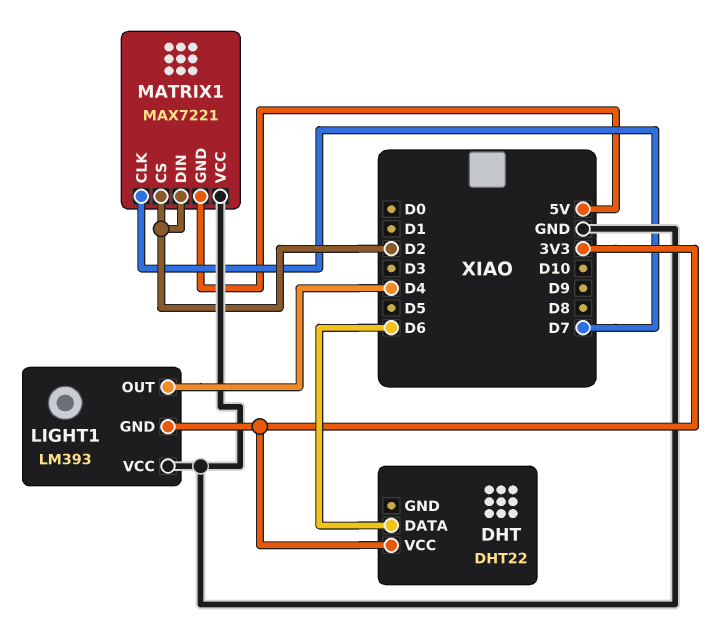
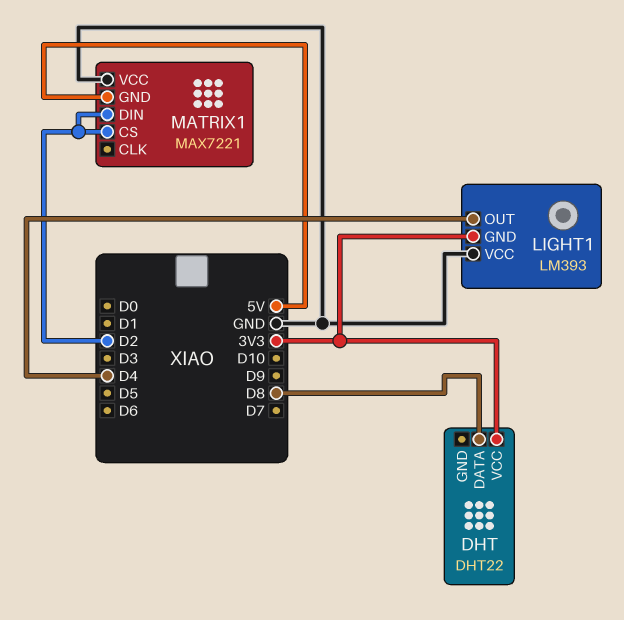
DHT pin DATA: D6 -> D8
MATRIX1 pin CLK: D7 -> none

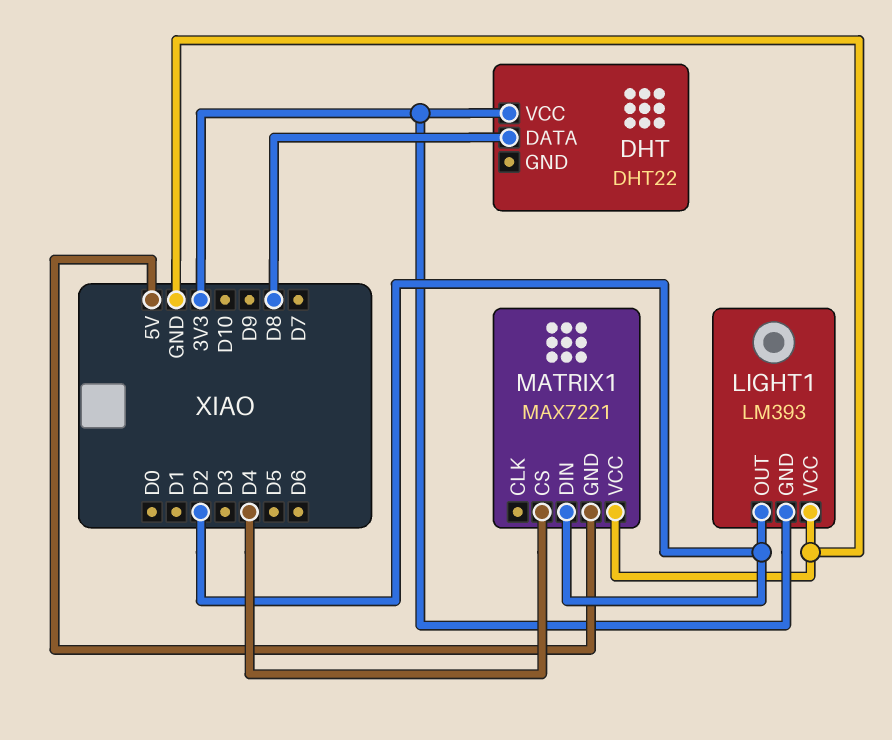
LIGHT1 pin OUT: D4 -> D2
MATRIX1 pin CS: D2 -> D4

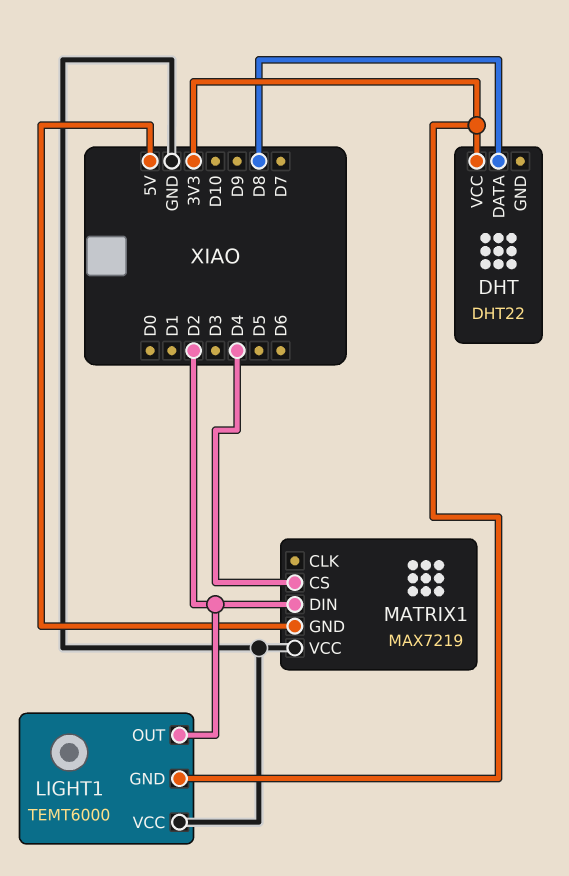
LIGHT1: LM393 -> TEMT6000
MATRIX1: MAX7221 -> MAX7219

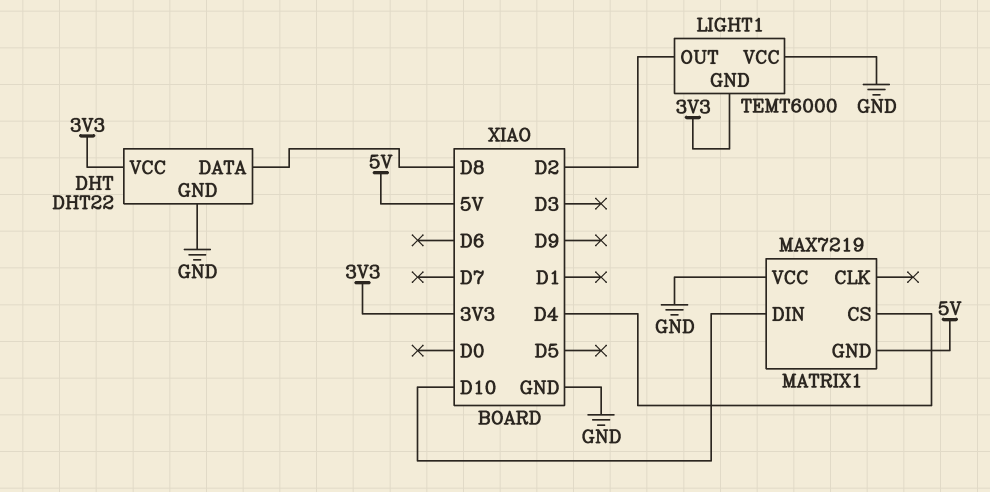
DHT pin GND: none -> GND
MATRIX1 pin DIN: D2 -> D10

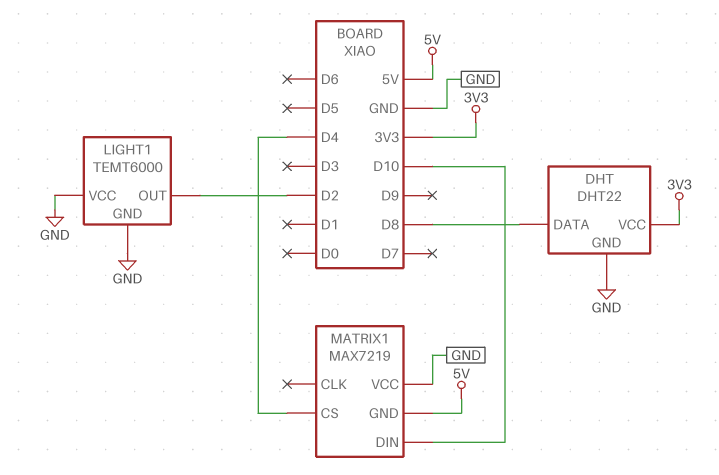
LIGHT1 pin GND: 3V3 -> GND

